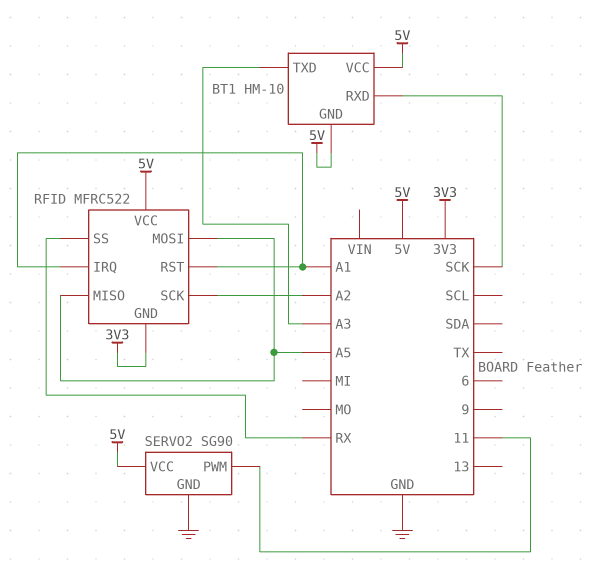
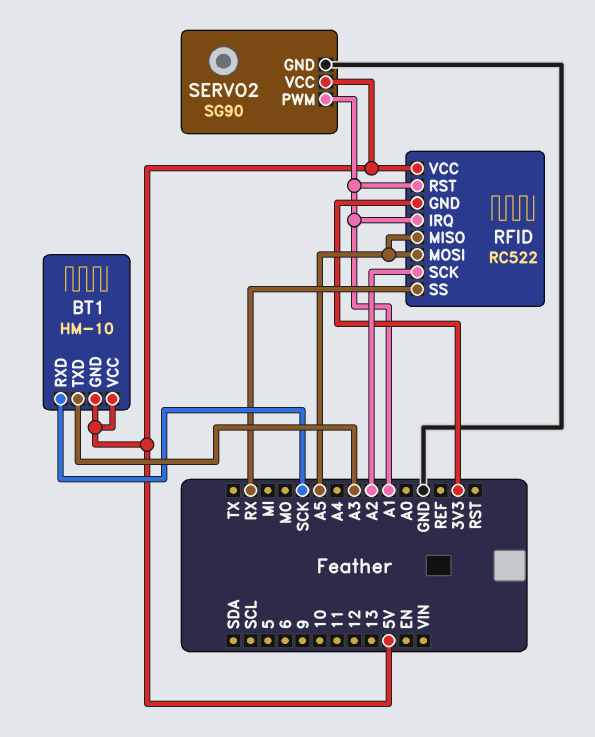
RFID: MFRC522 -> RC522
SERVO2 pin PWM: 11 -> A1

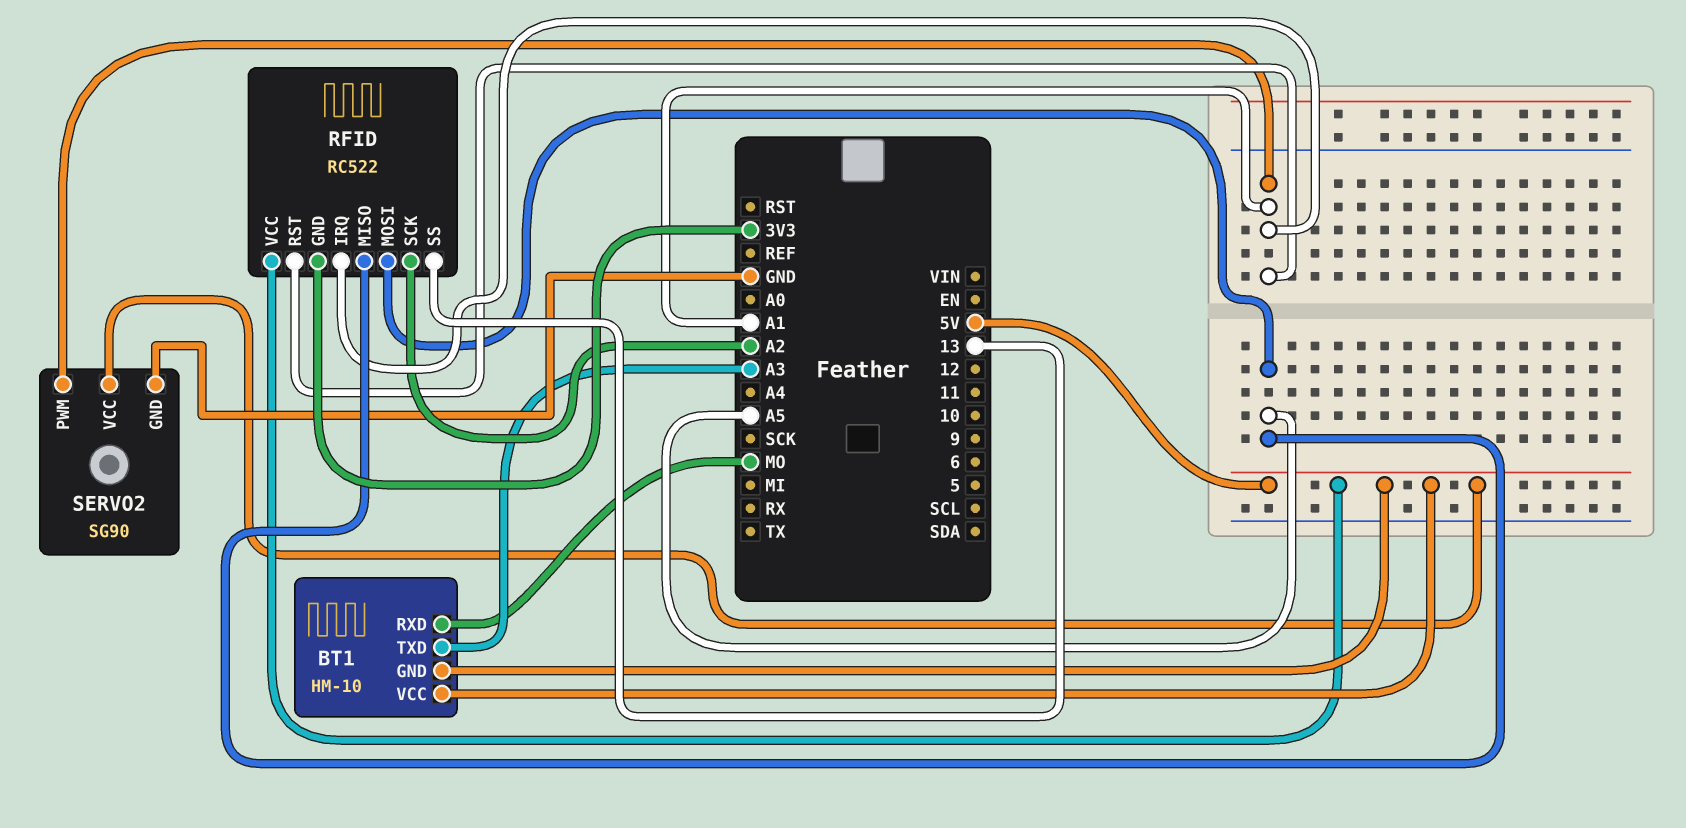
BT1 pin RXD: SCK -> MO
RFID pin SS: RX -> 13

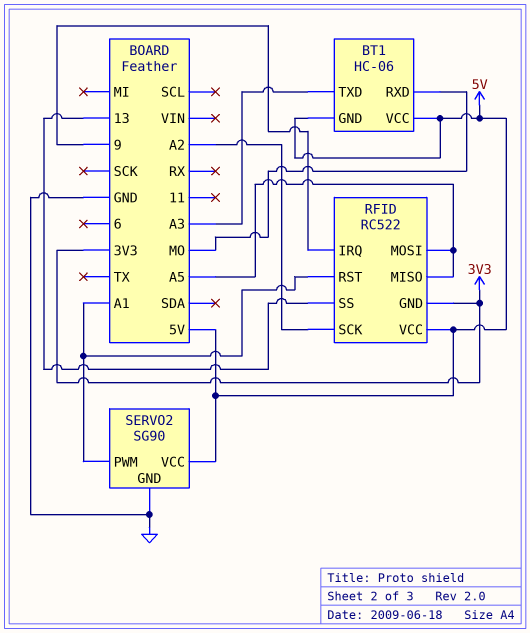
BT1: HM-10 -> HC-06
RFID pin IRQ: A1 -> 9

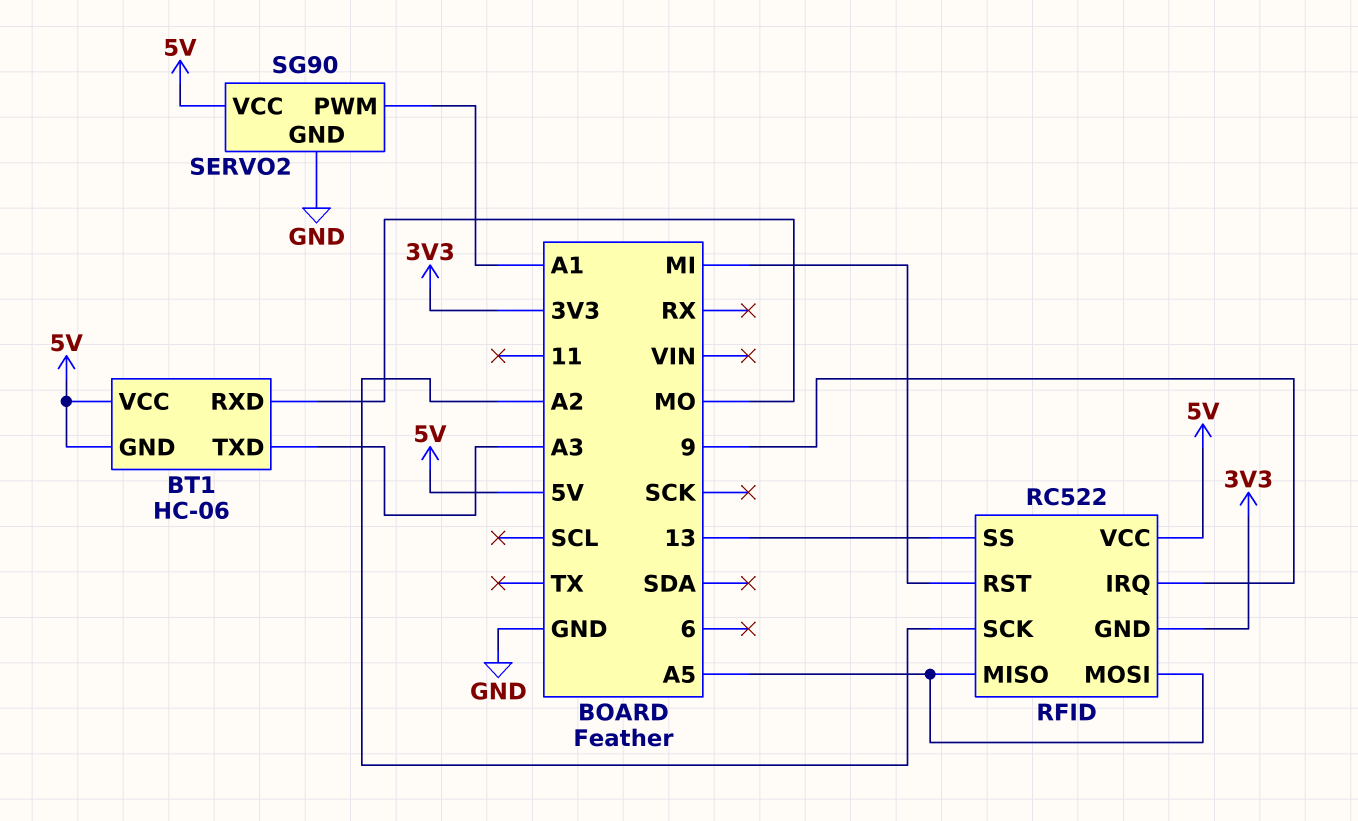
RFID pin RST: A1 -> MI

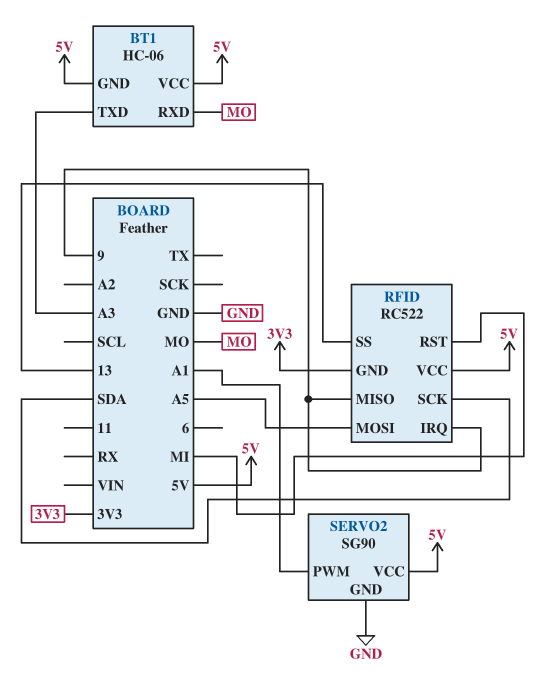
RFID pin MISO: A5 -> 9
RFID pin SCK: A2 -> SDA

